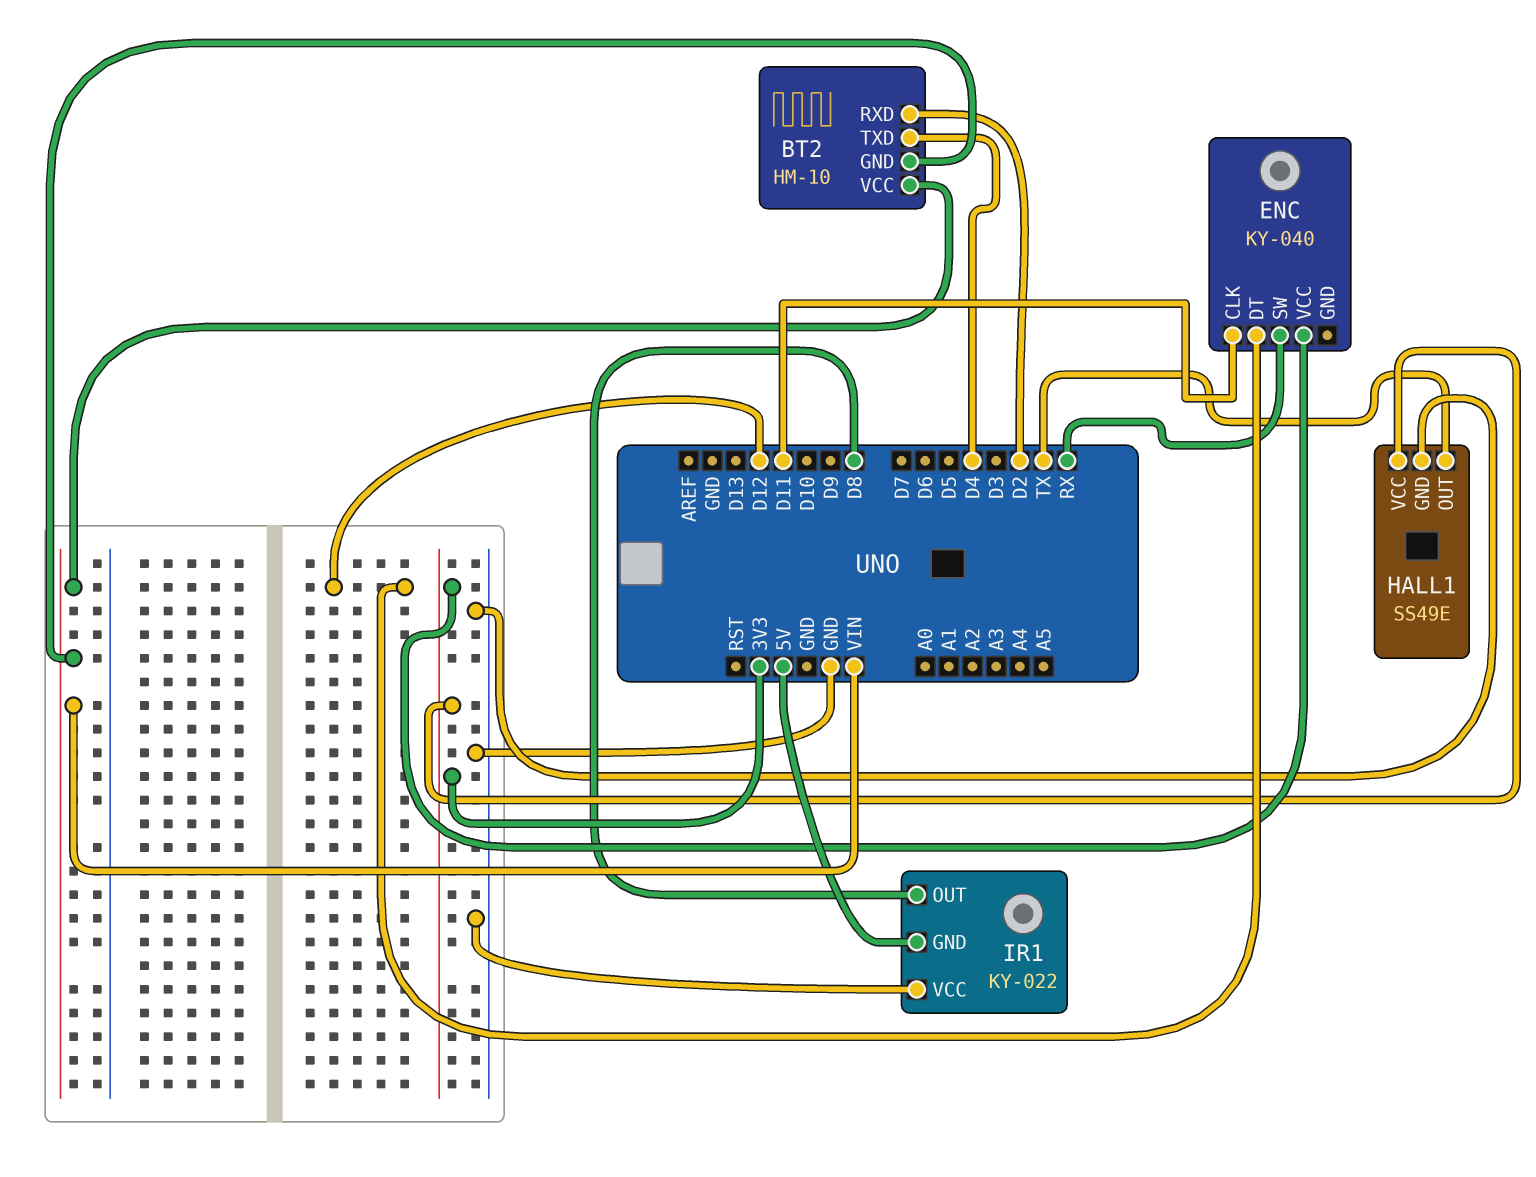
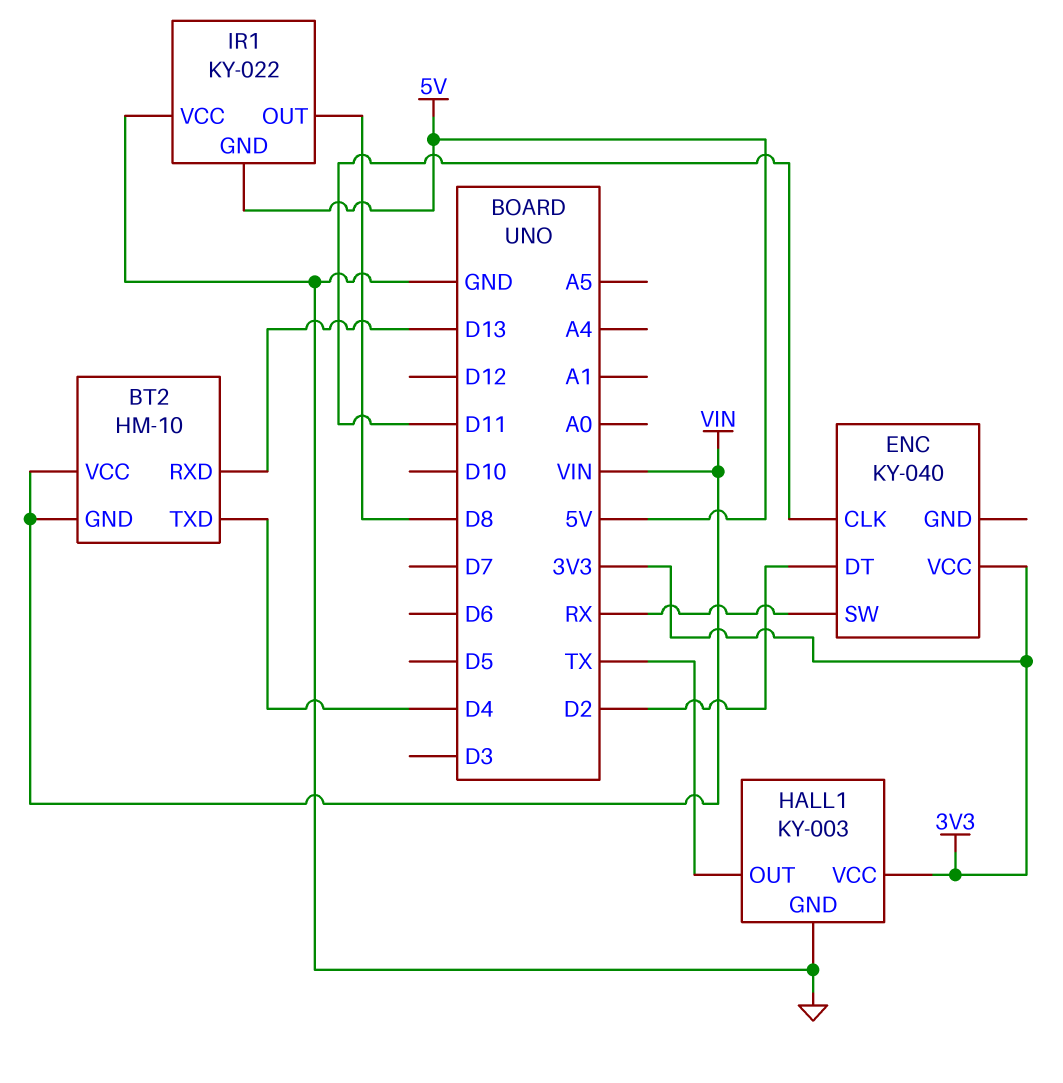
BT2 pin RXD: D2 -> D13
ENC pin DT: D12 -> D2
HALL1: SS49E -> KY-003

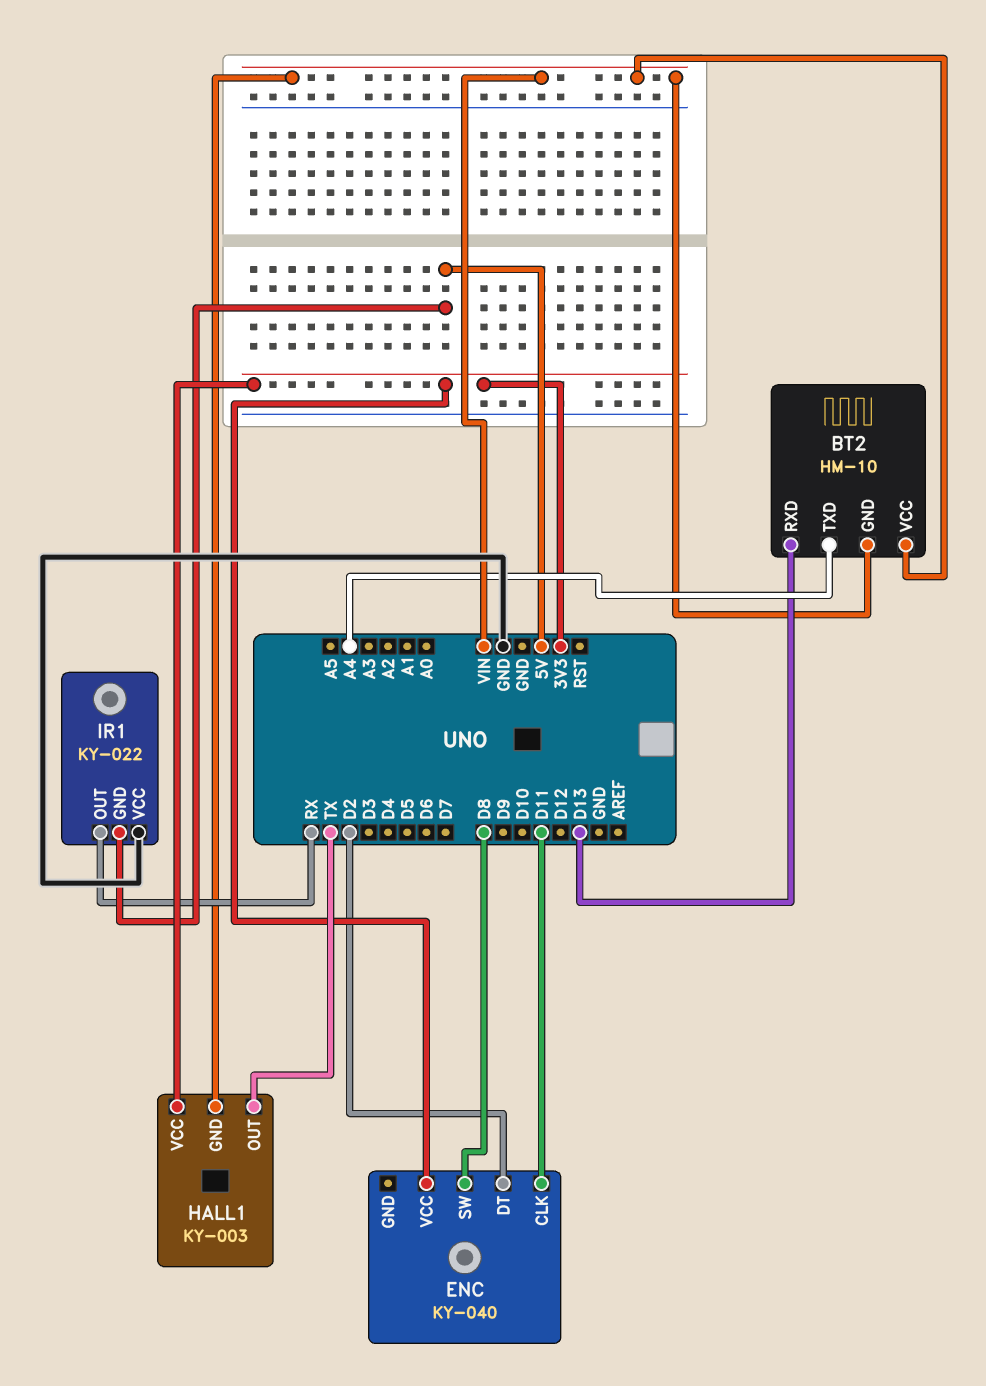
BT2 pin TXD: D4 -> A4
ENC pin SW: RX -> D8
HALL1 pin GND: GND -> VIN
IR1 pin OUT: D8 -> RX

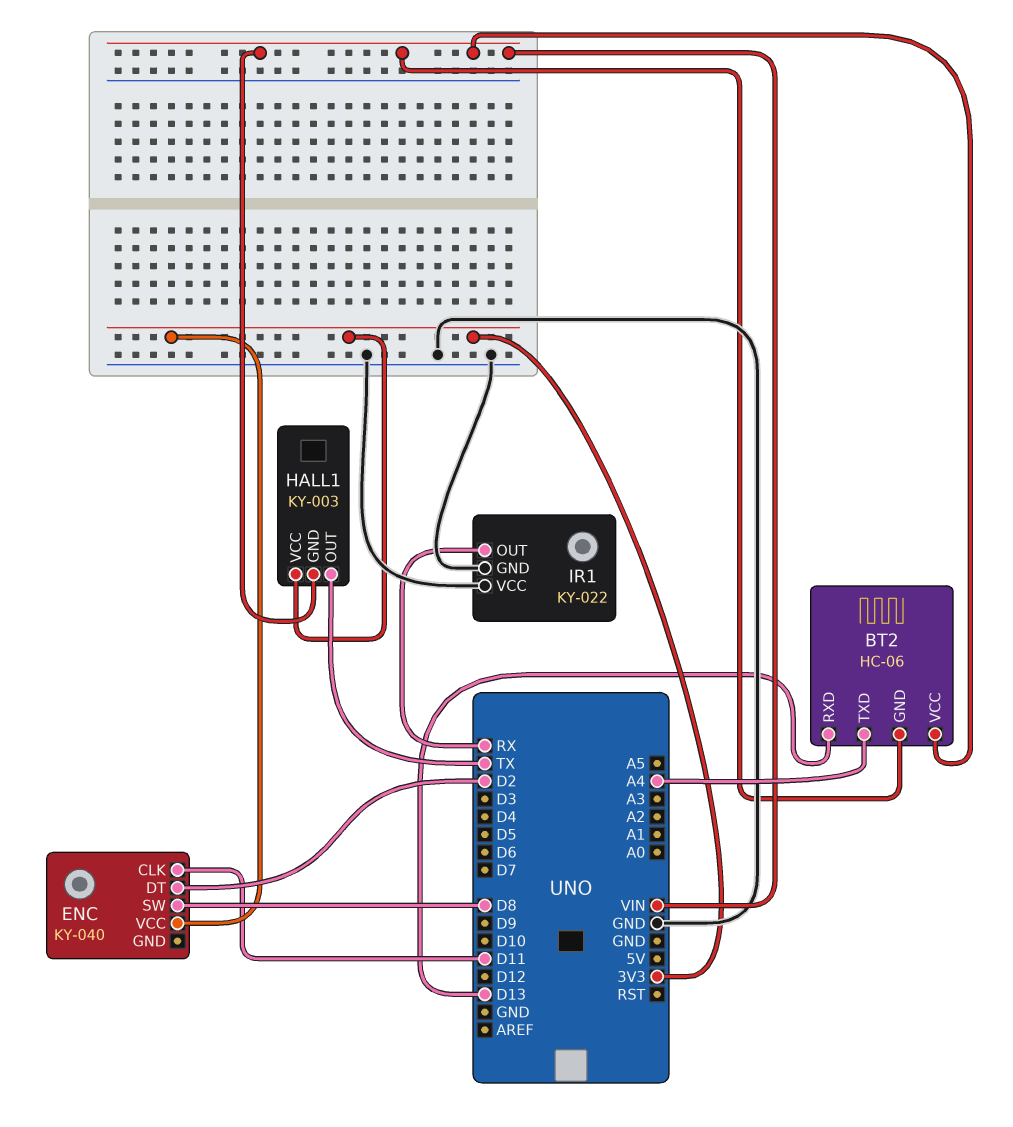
BT2: HM-10 -> HC-06
IR1 pin GND: 5V -> GND

